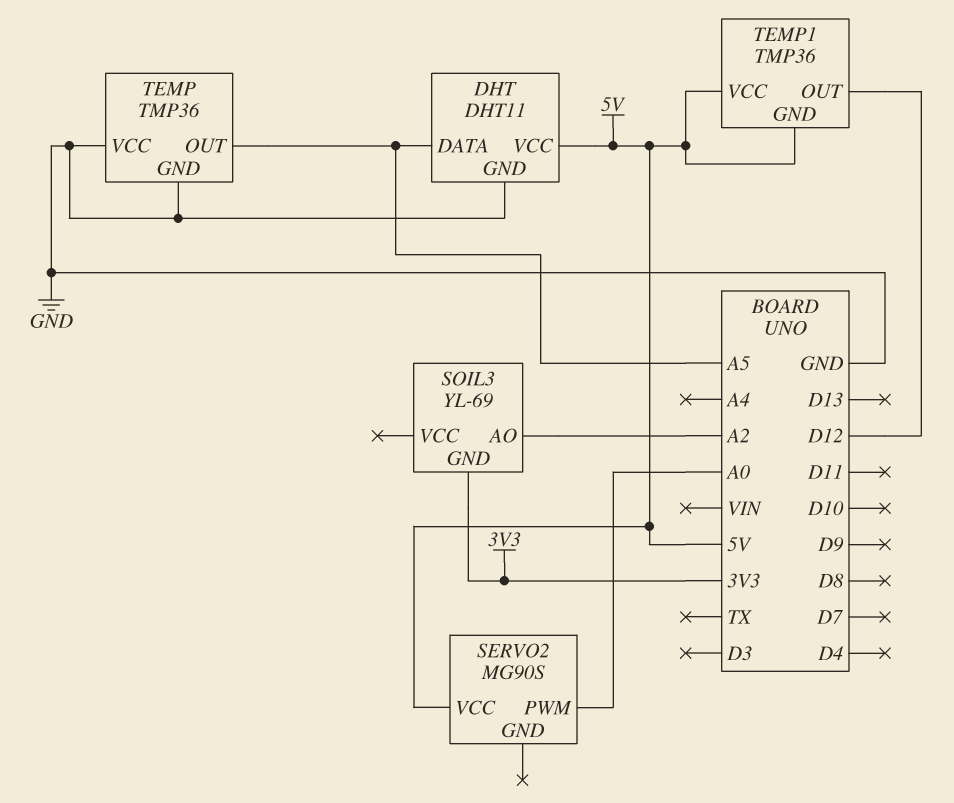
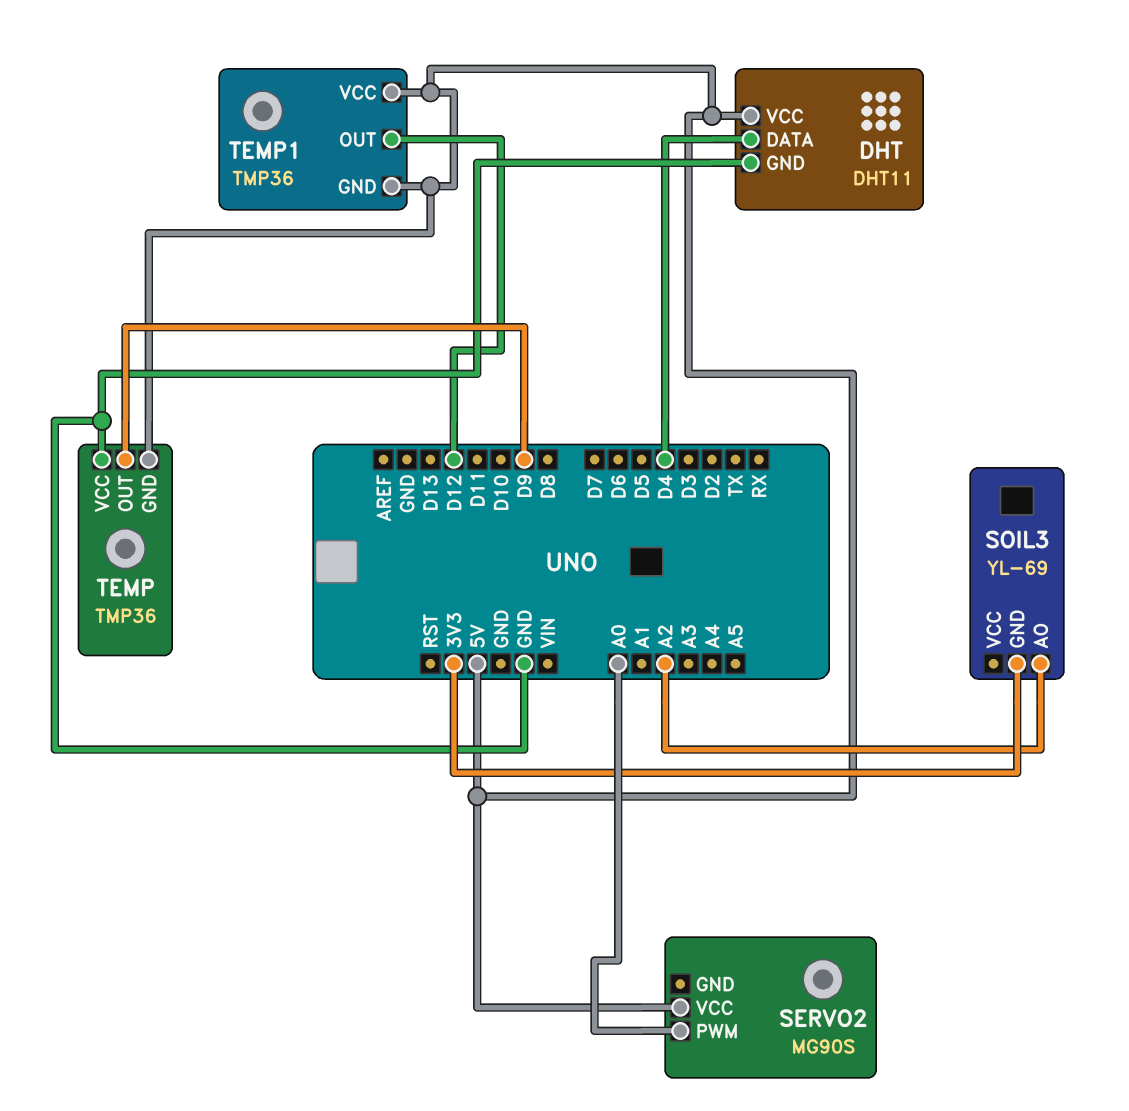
DHT pin DATA: A5 -> D4
TEMP pin GND: GND -> 5V
TEMP pin OUT: A5 -> D9

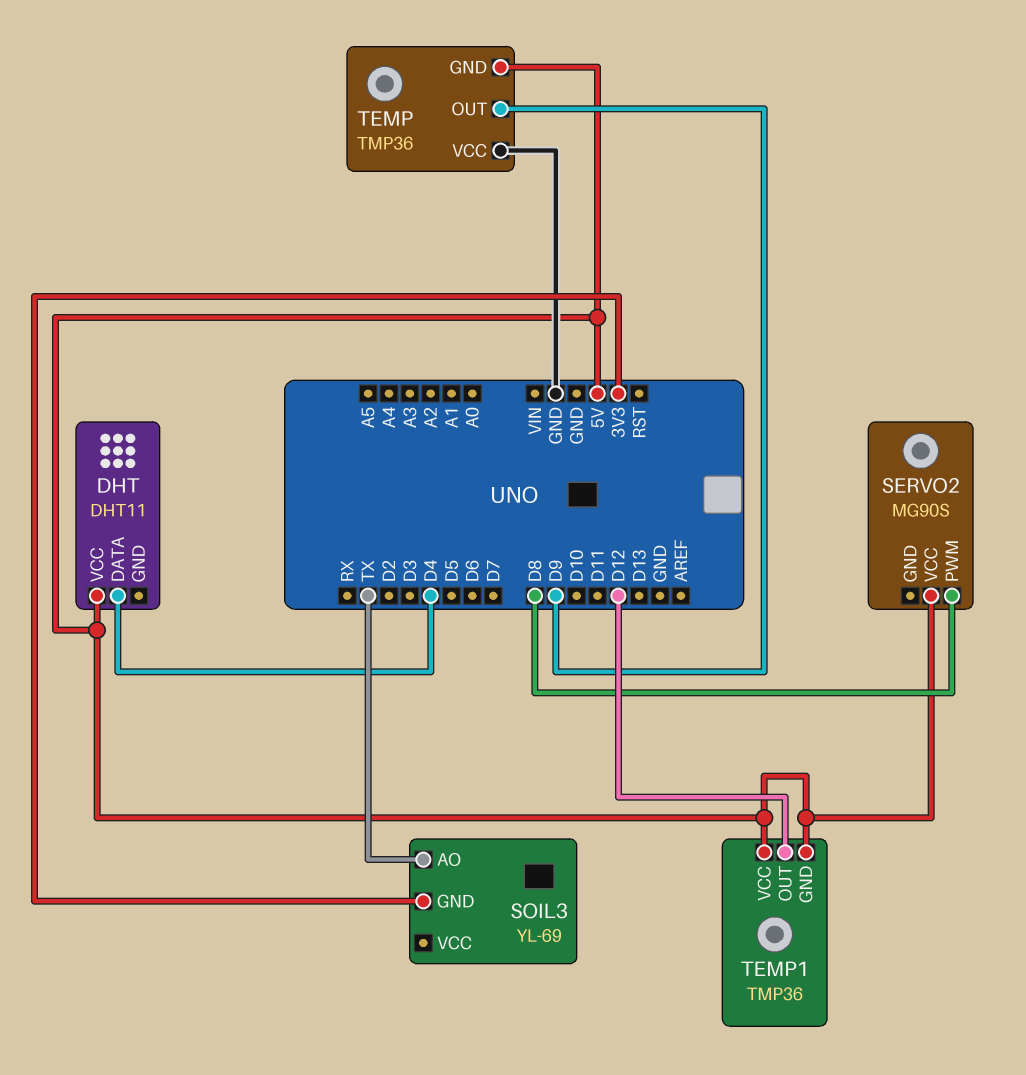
DHT pin GND: GND -> none
SERVO2 pin PWM: A0 -> D8
SOIL3 pin AO: A2 -> TX

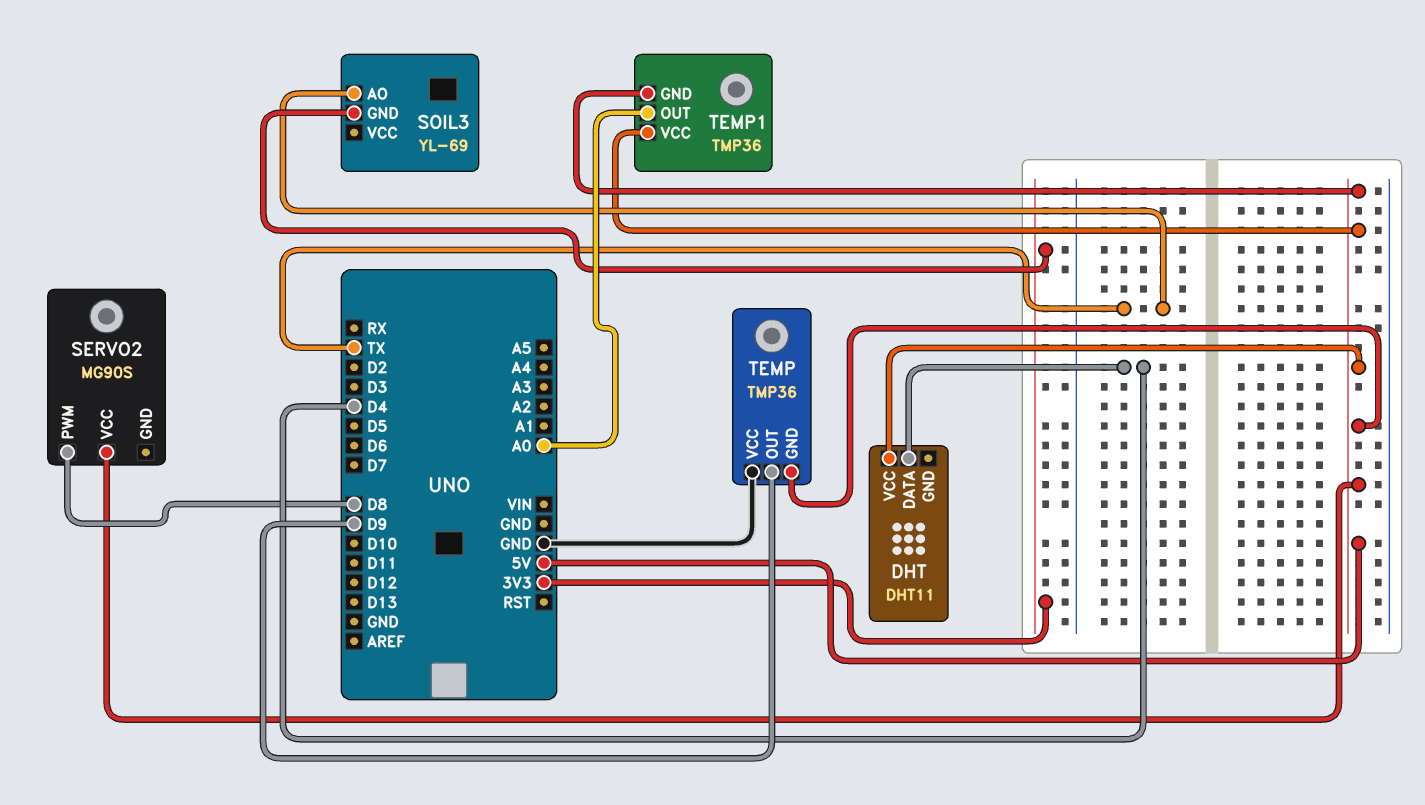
TEMP1 pin OUT: D12 -> A0

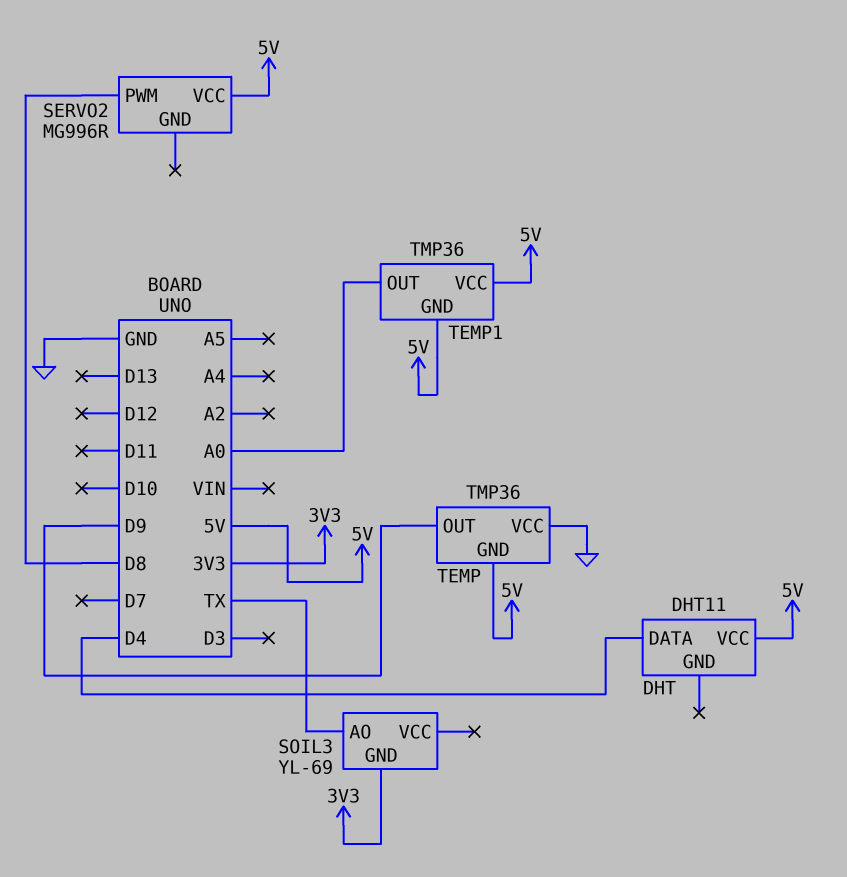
SERVO2: MG90S -> MG996R

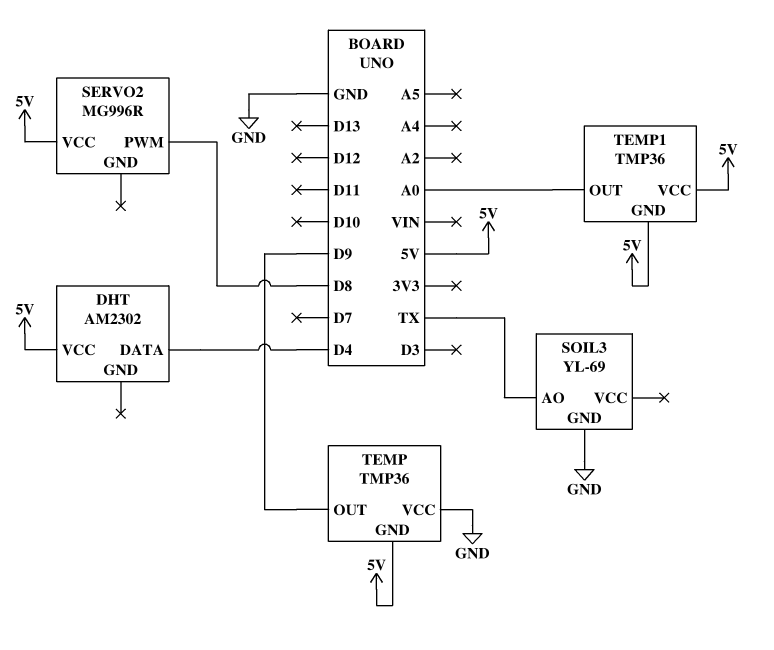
DHT: DHT11 -> AM2302
SOIL3 pin GND: 3V3 -> GND

